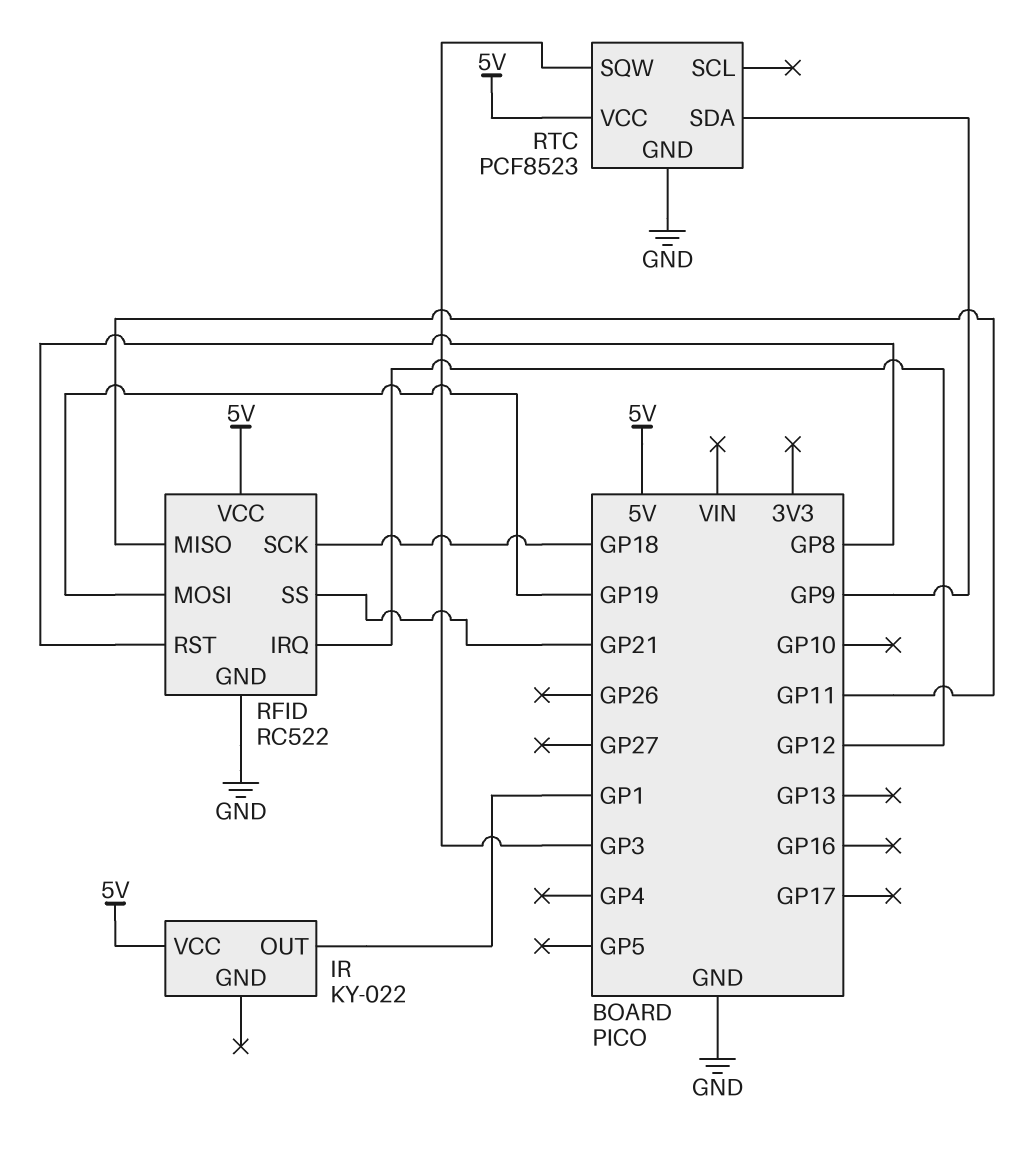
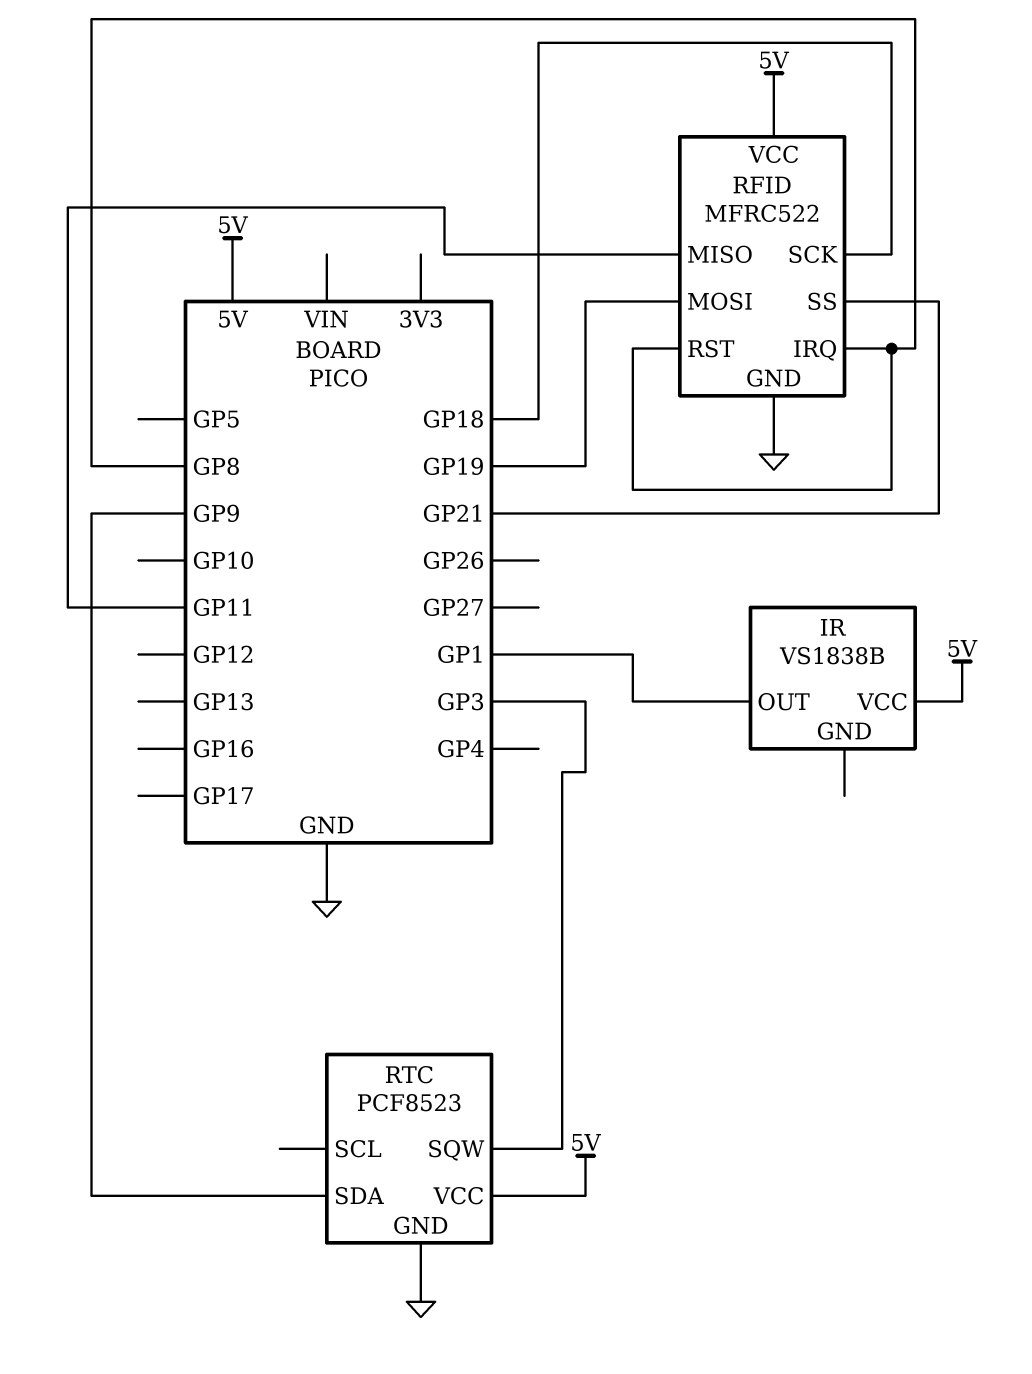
IR: KY-022 -> VS1838B
RFID: RC522 -> MFRC522
RFID pin IRQ: GP12 -> GP8

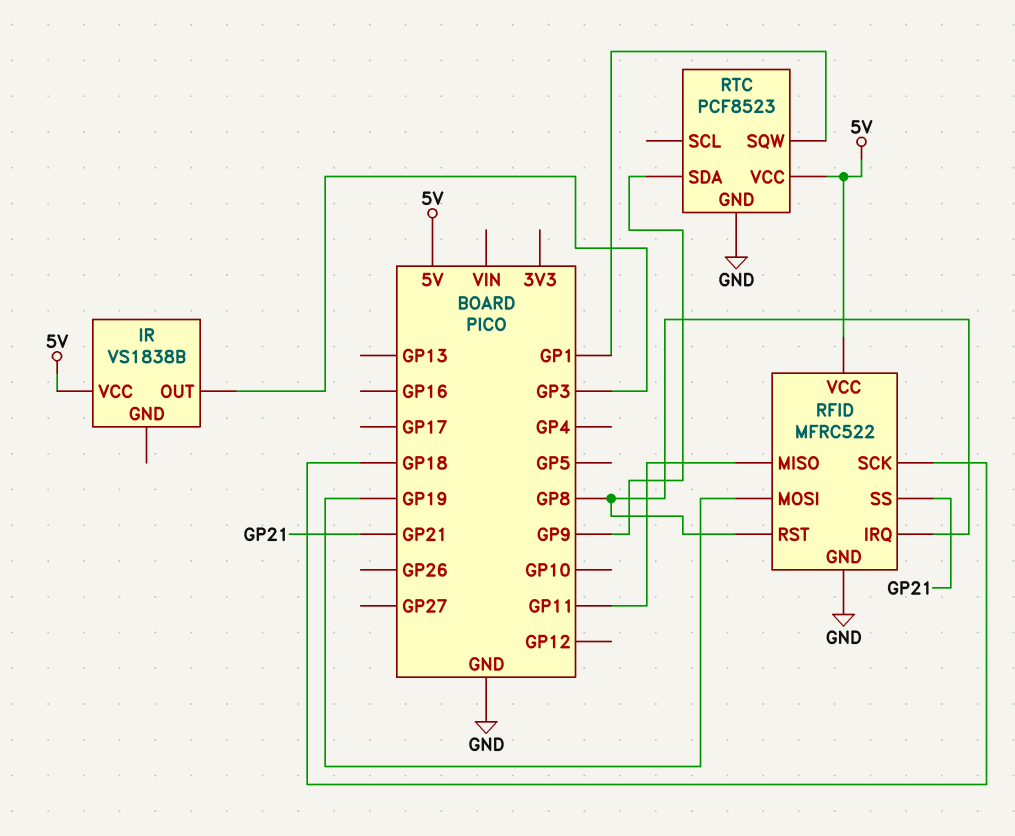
IR pin OUT: GP1 -> GP3
RTC pin SQW: GP3 -> GP1

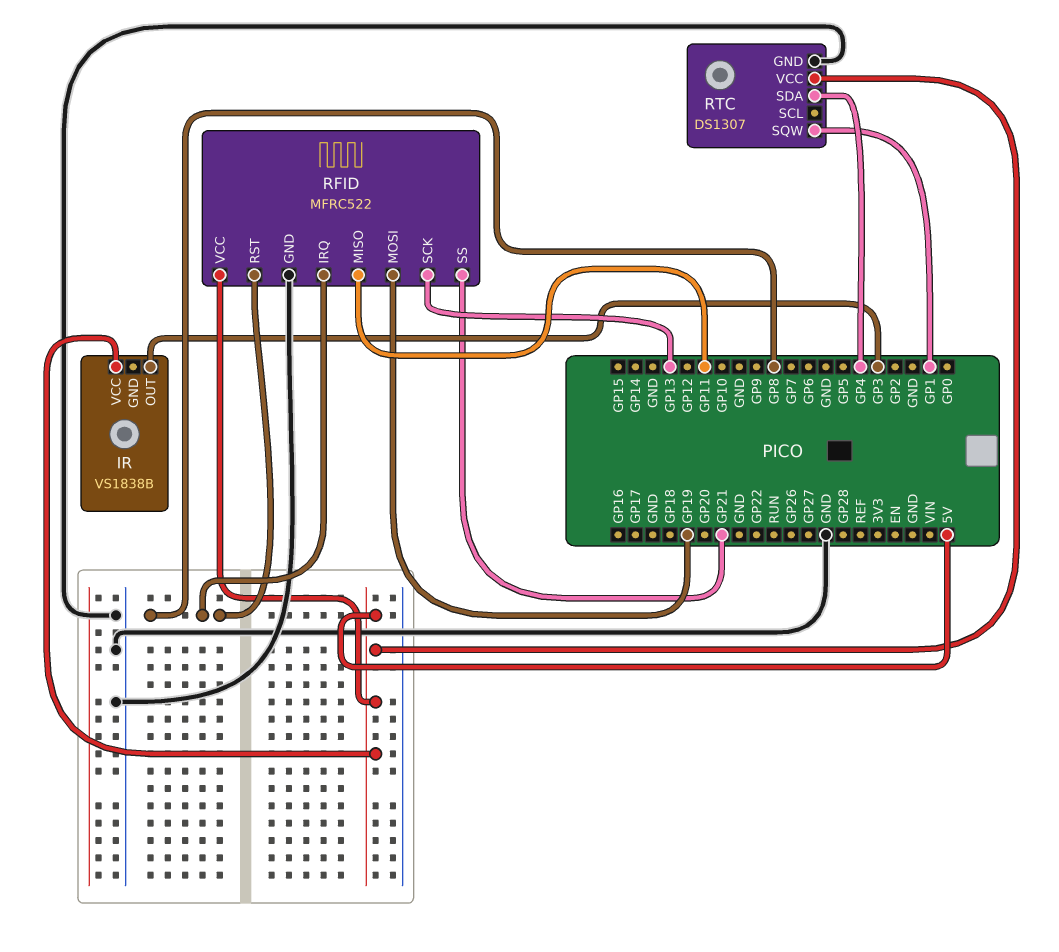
RFID pin SCK: GP18 -> GP13
RTC: PCF8523 -> DS1307
RTC pin SDA: GP9 -> GP4

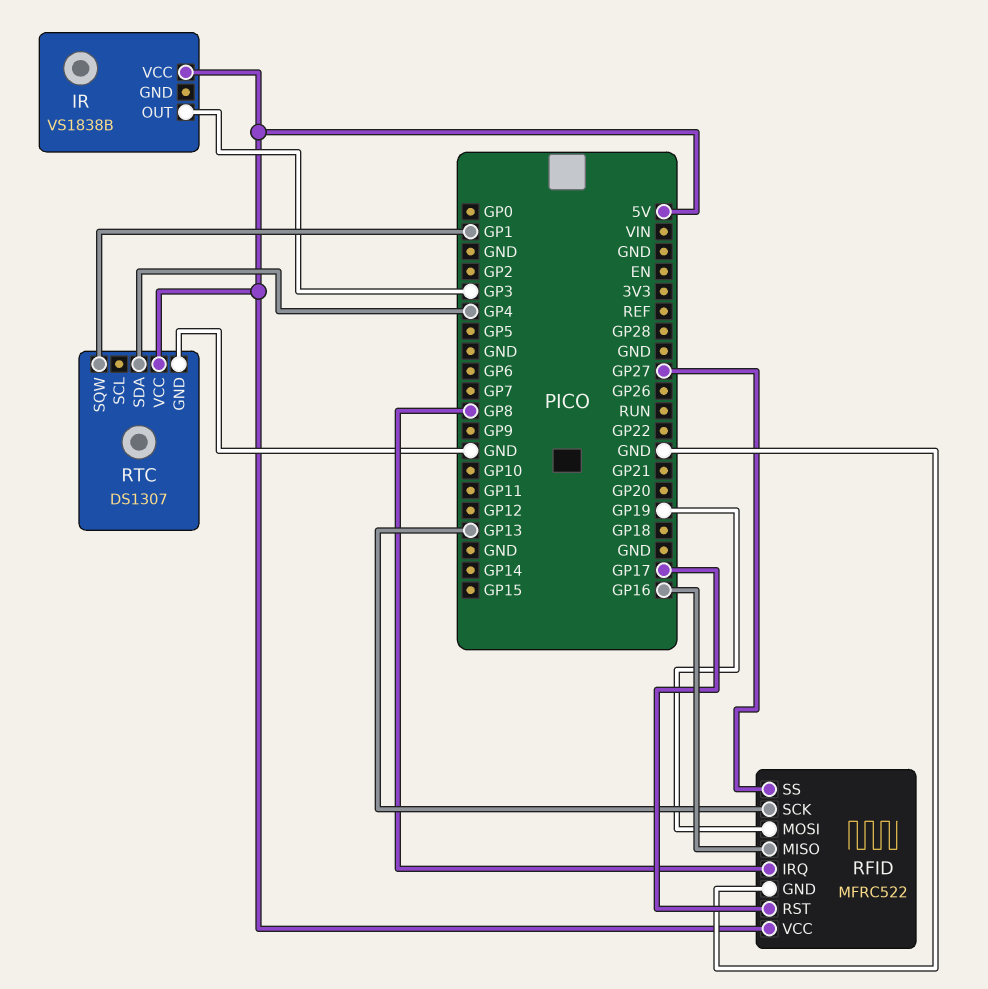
RFID pin MISO: GP11 -> GP16
RFID pin RST: GP8 -> GP17
RFID pin SS: GP21 -> GP27

